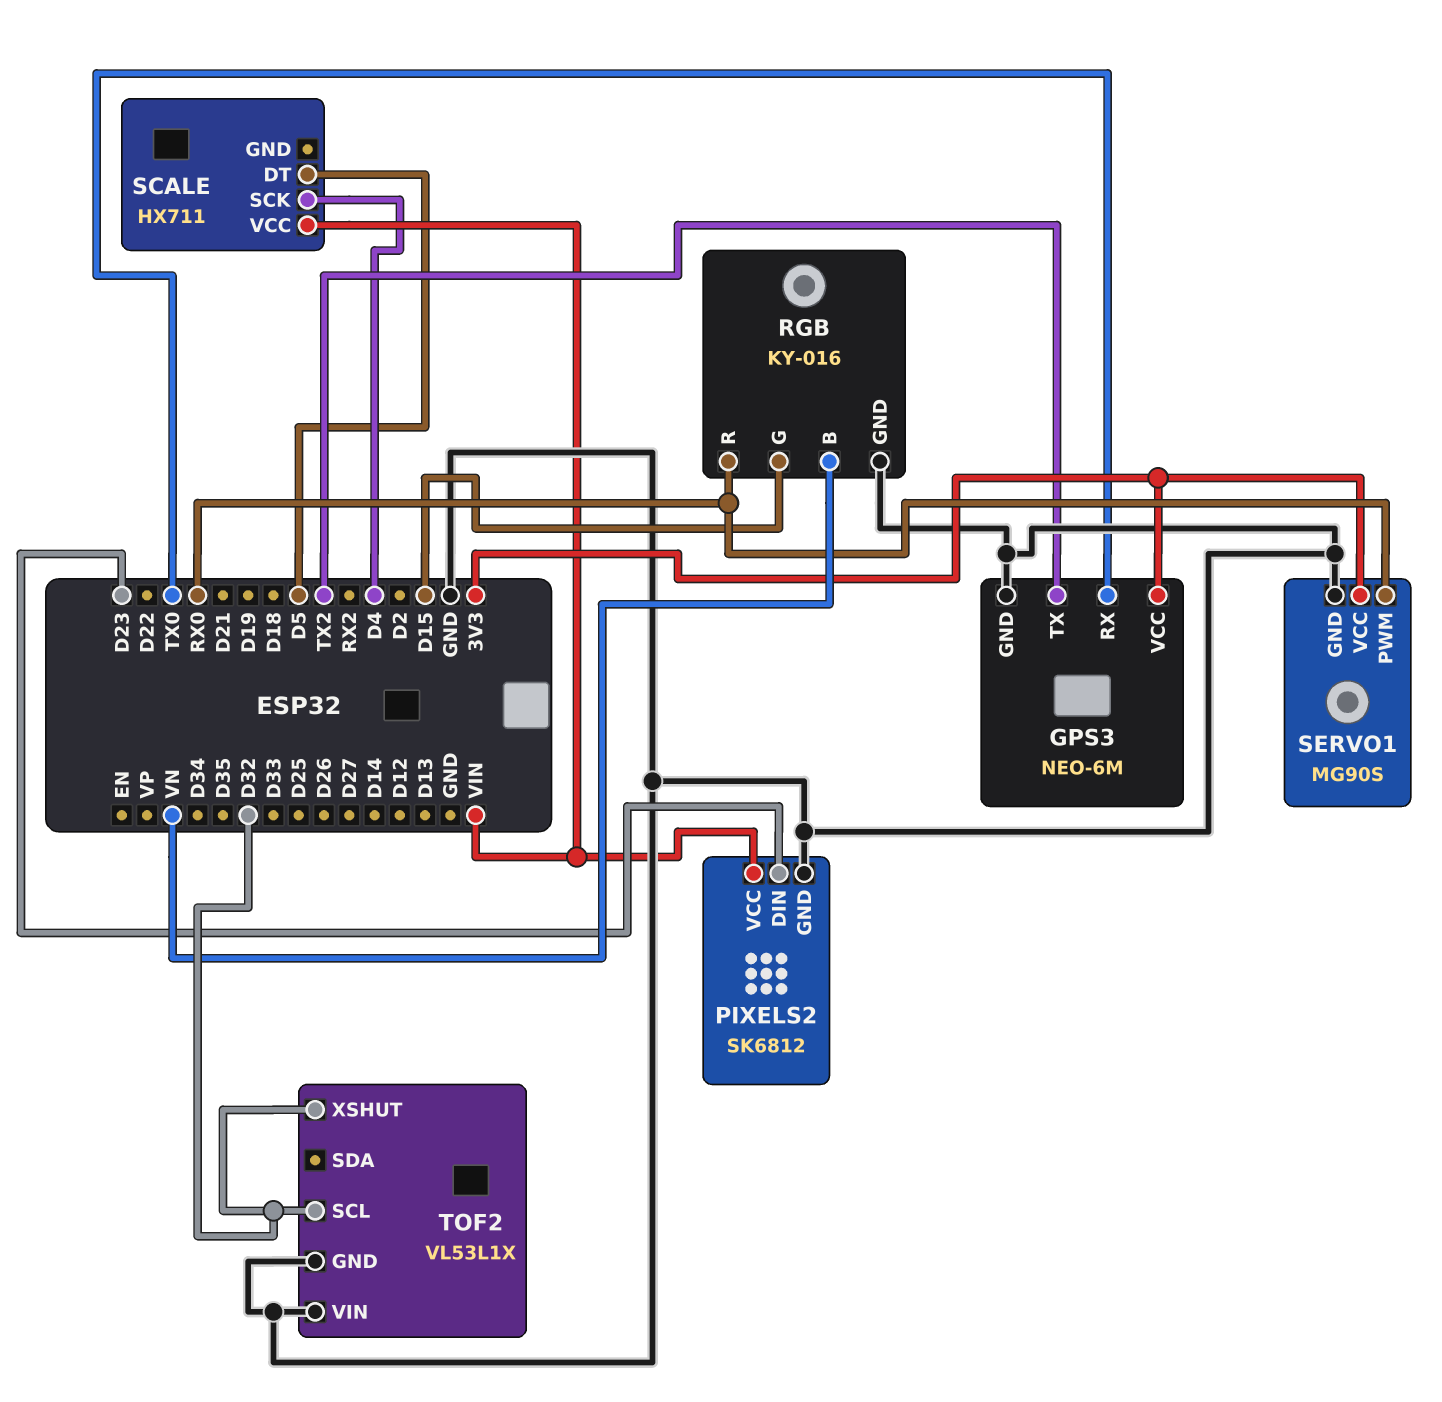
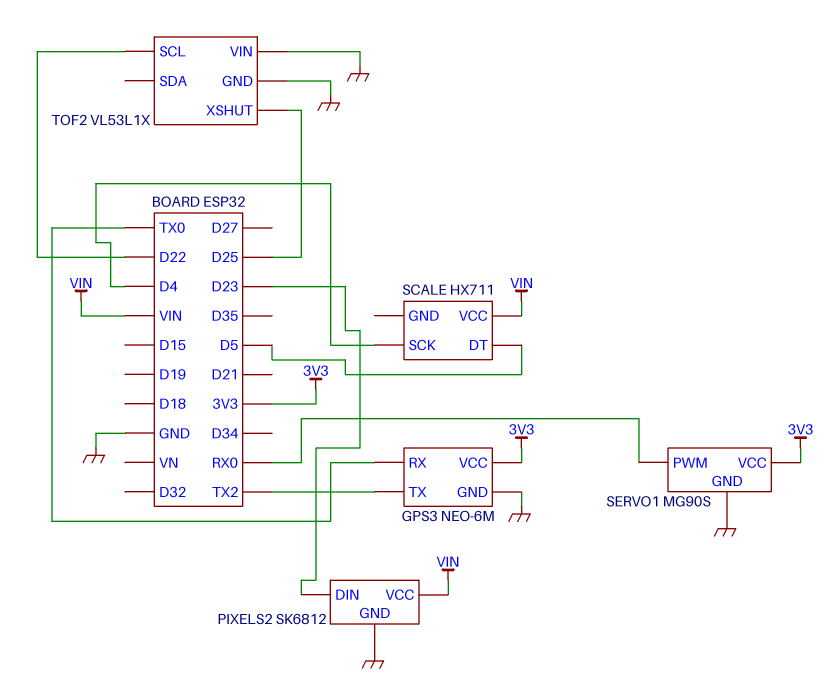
RGB: KY-016 -> none
RGB pin B: VN -> none
RGB pin G: D15 -> none
RGB pin GND: GND -> none
RGB pin R: RX0 -> none
TOF2 pin SCL: D32 -> D22
TOF2 pin XSHUT: D32 -> D25

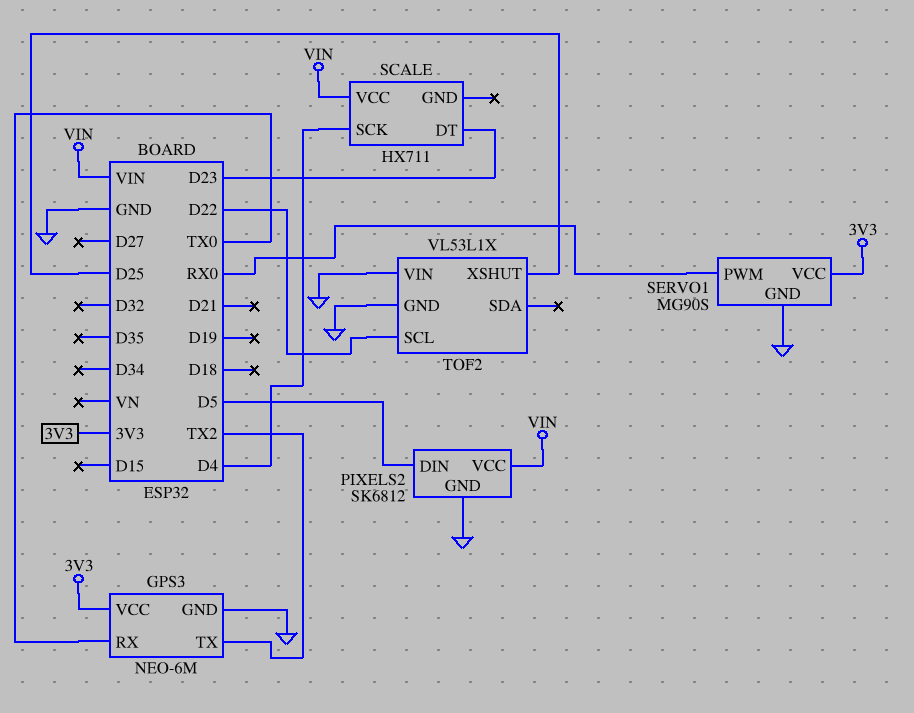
PIXELS2 pin DIN: D23 -> D5
SCALE pin DT: D5 -> D23

